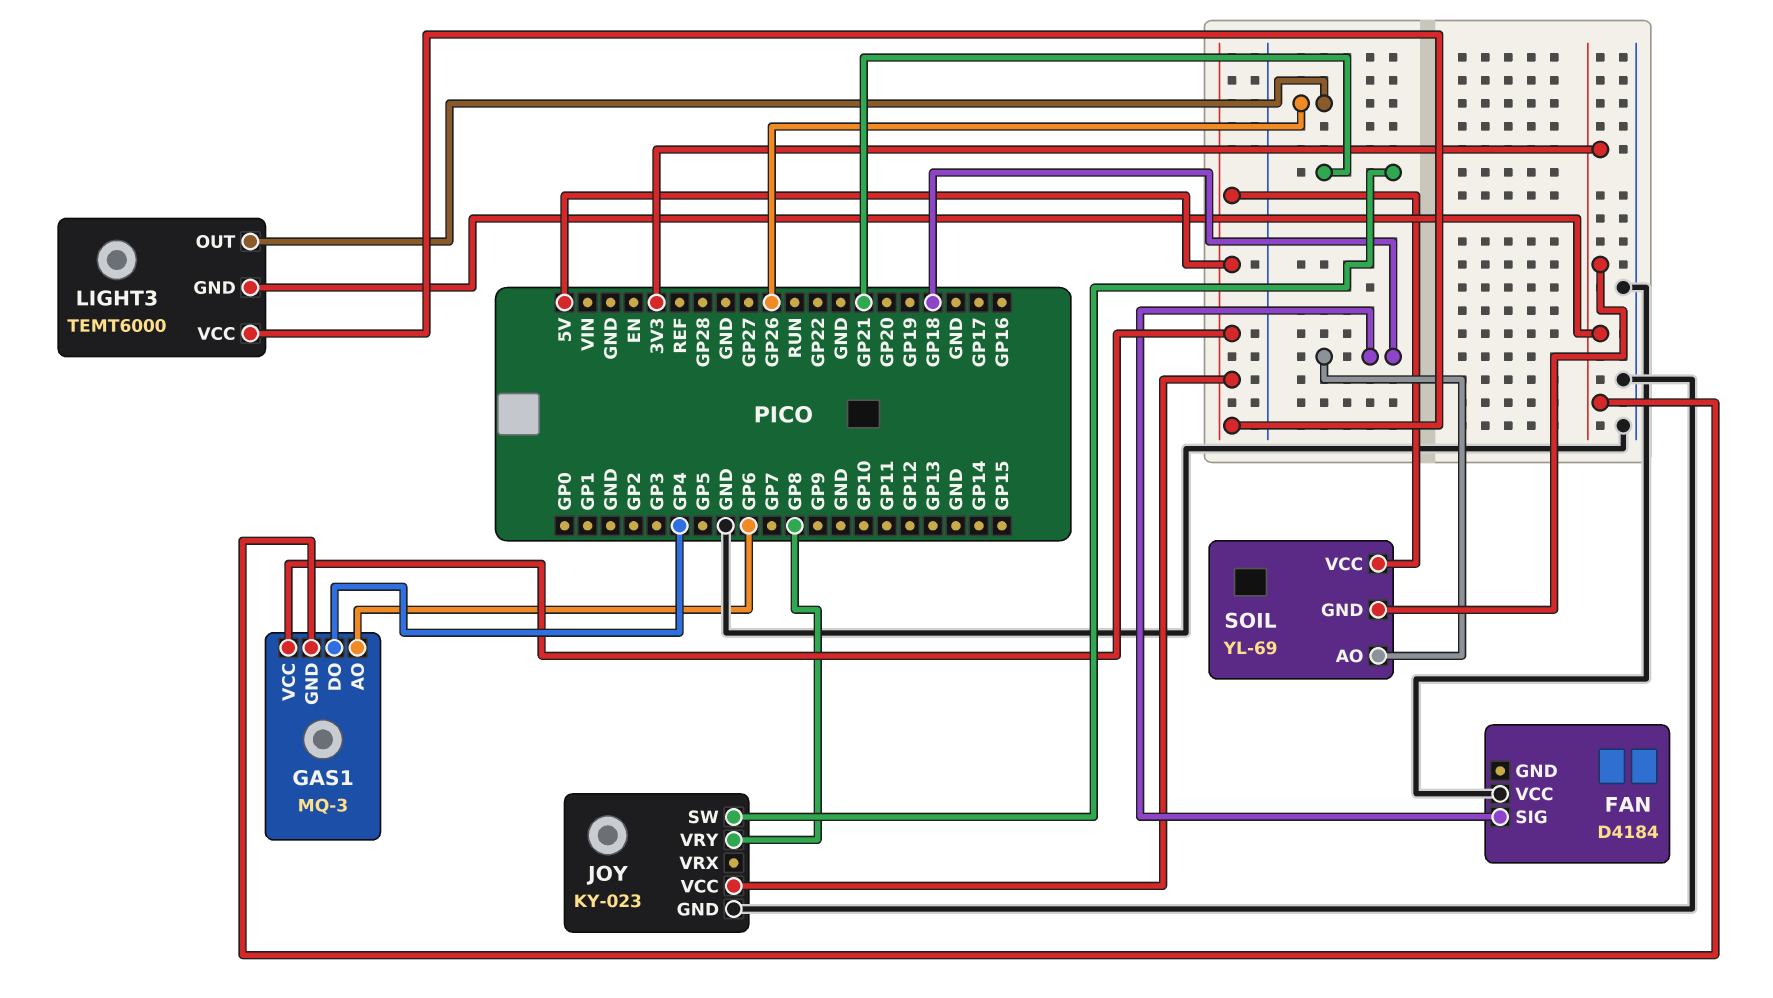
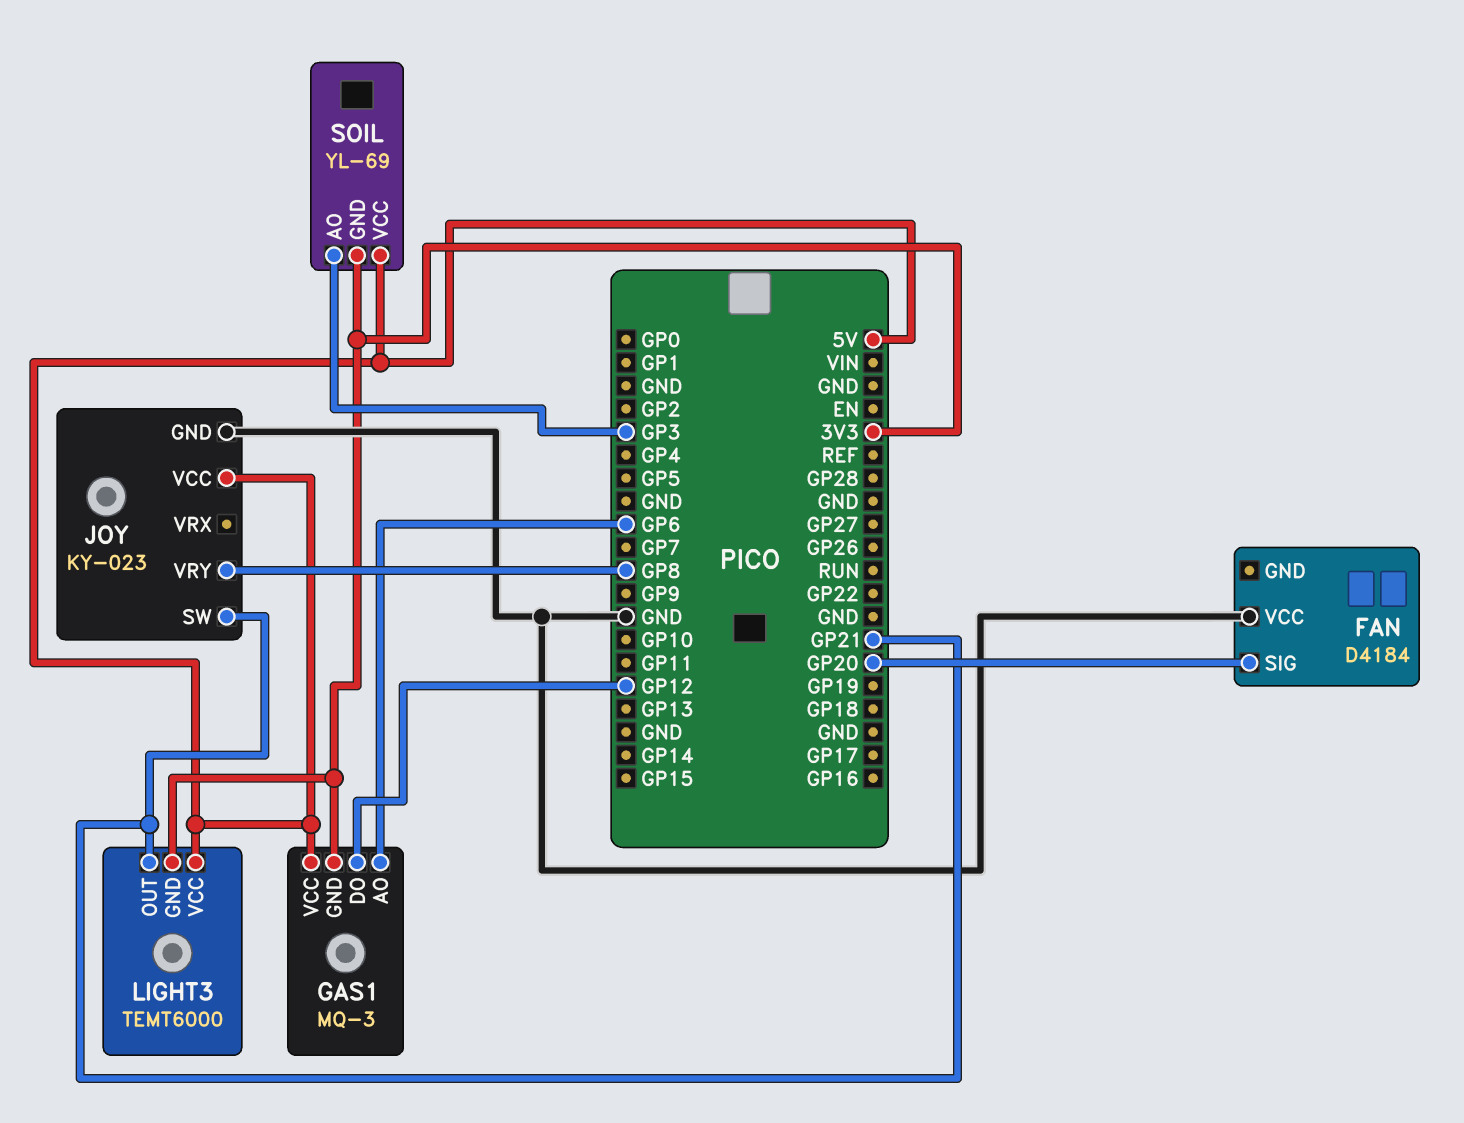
FAN pin SIG: GP18 -> GP20
GAS1 pin DO: GP4 -> GP12
LIGHT3 pin OUT: GP26 -> GP21
SOIL pin AO: GP18 -> GP3

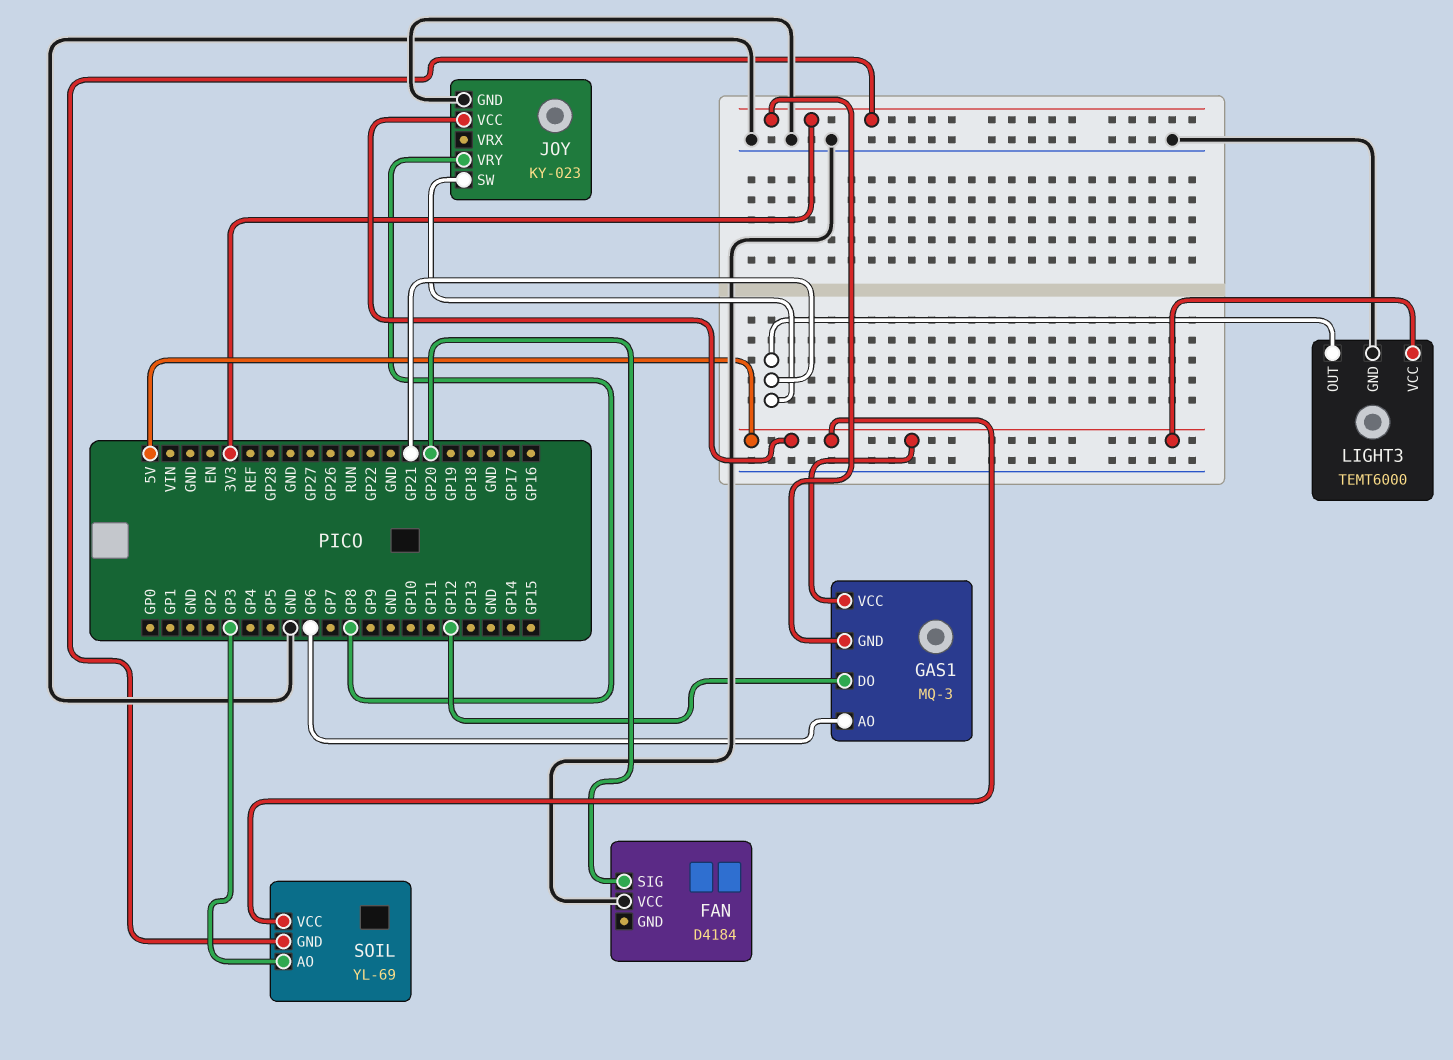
LIGHT3 pin GND: 3V3 -> GND

